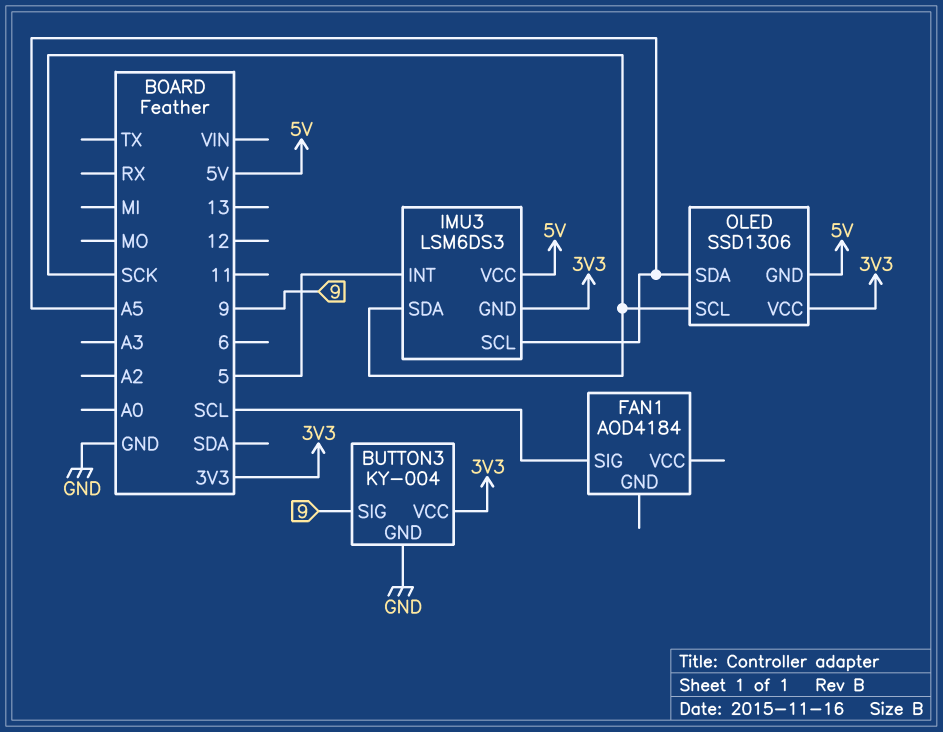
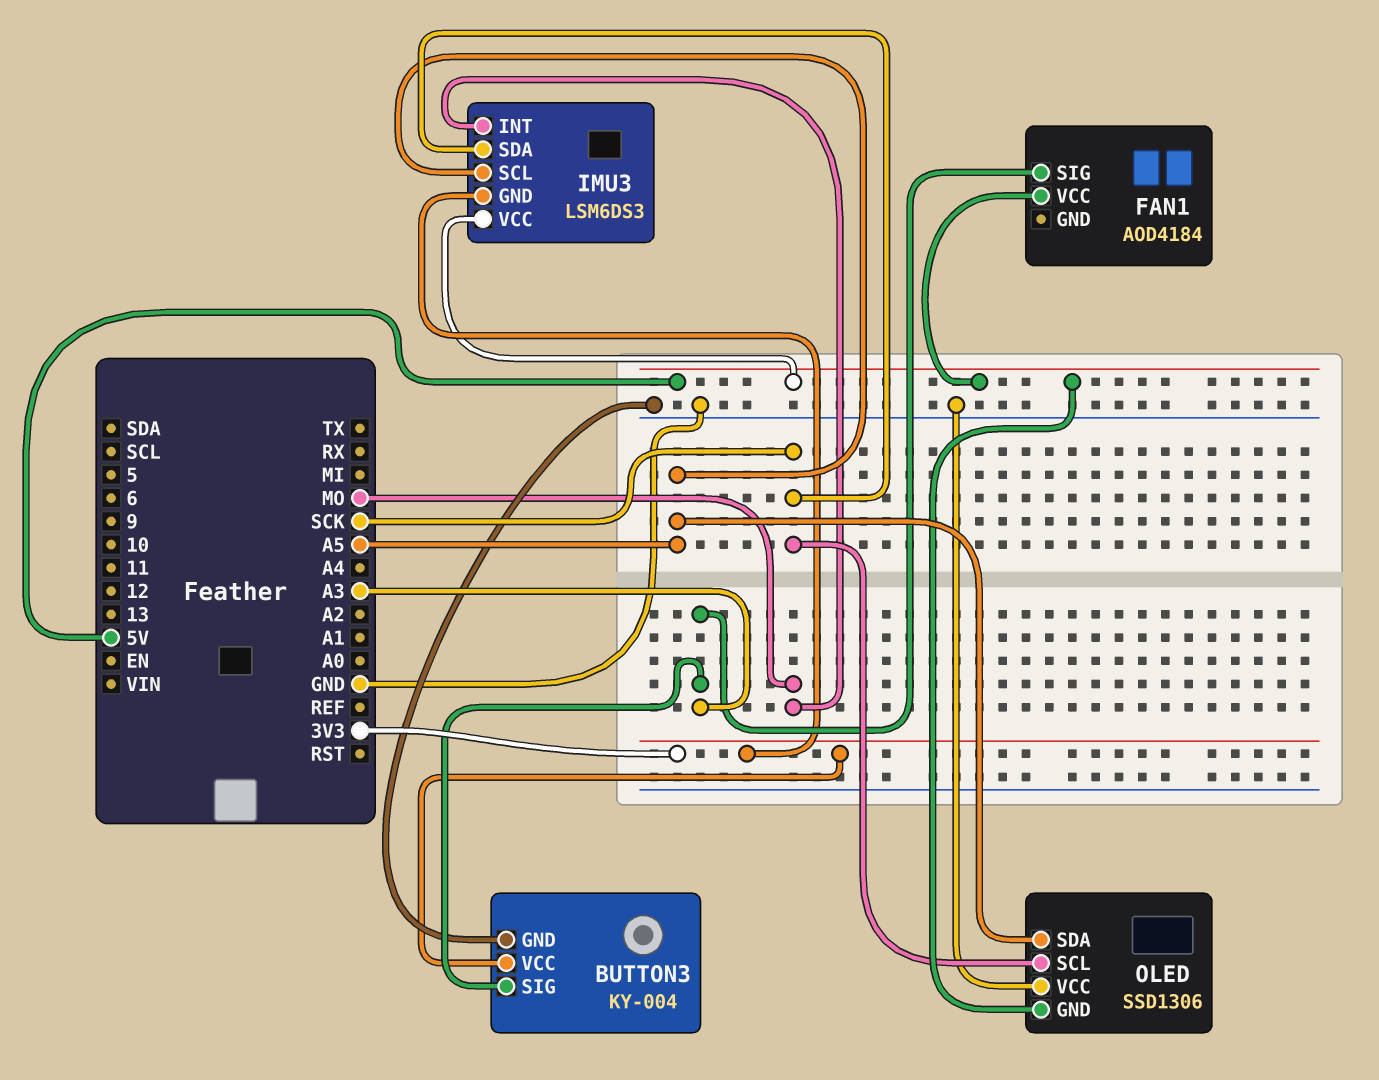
BUTTON3 pin SIG: 9 -> A3
FAN1 pin SIG: SCL -> A3
FAN1 pin VCC: none -> 5V
IMU3 pin INT: 5 -> MO
OLED pin VCC: 3V3 -> GND

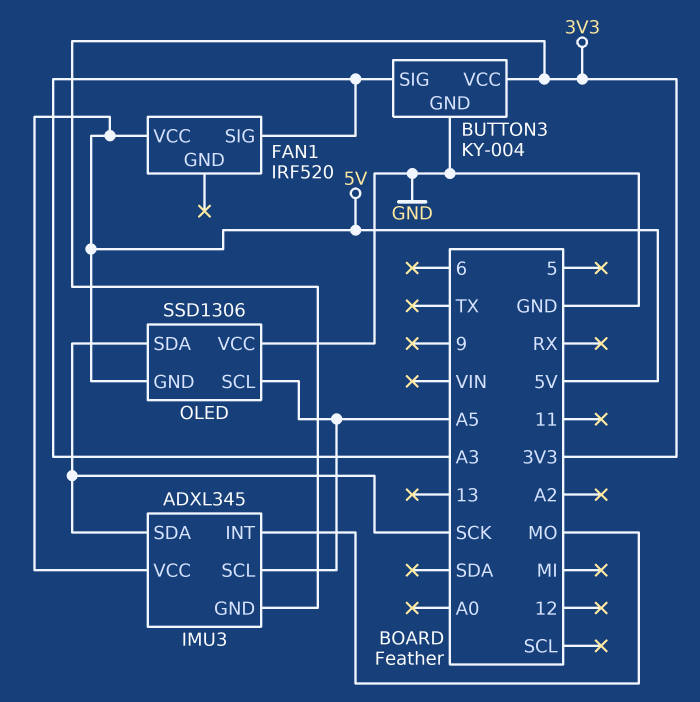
FAN1: AOD4184 -> IRF520
IMU3: LSM6DS3 -> ADXL345
OLED pin SCL: SCK -> A5
OLED pin SDA: A5 -> SCK

